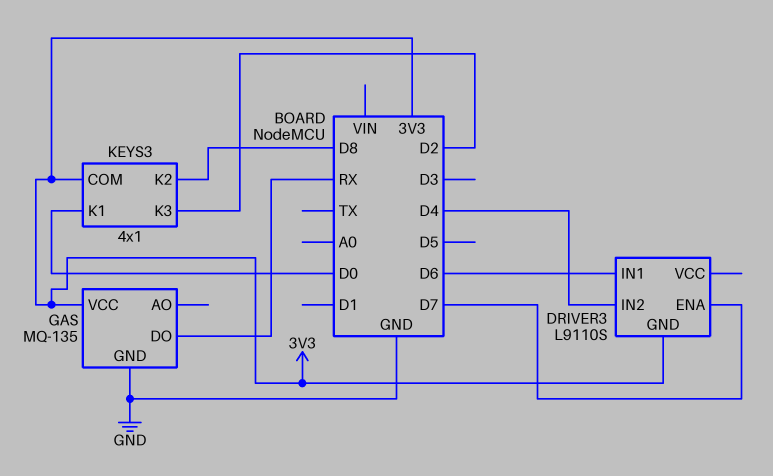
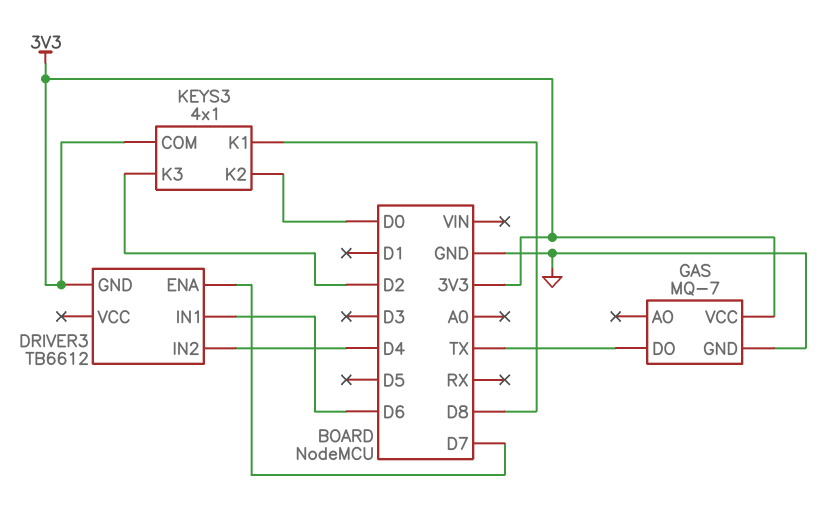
DRIVER3: L9110S -> TB6612
GAS: MQ-135 -> MQ-7
GAS pin DO: RX -> TX
KEYS3 pin K1: D0 -> D8
KEYS3 pin K2: D8 -> D0

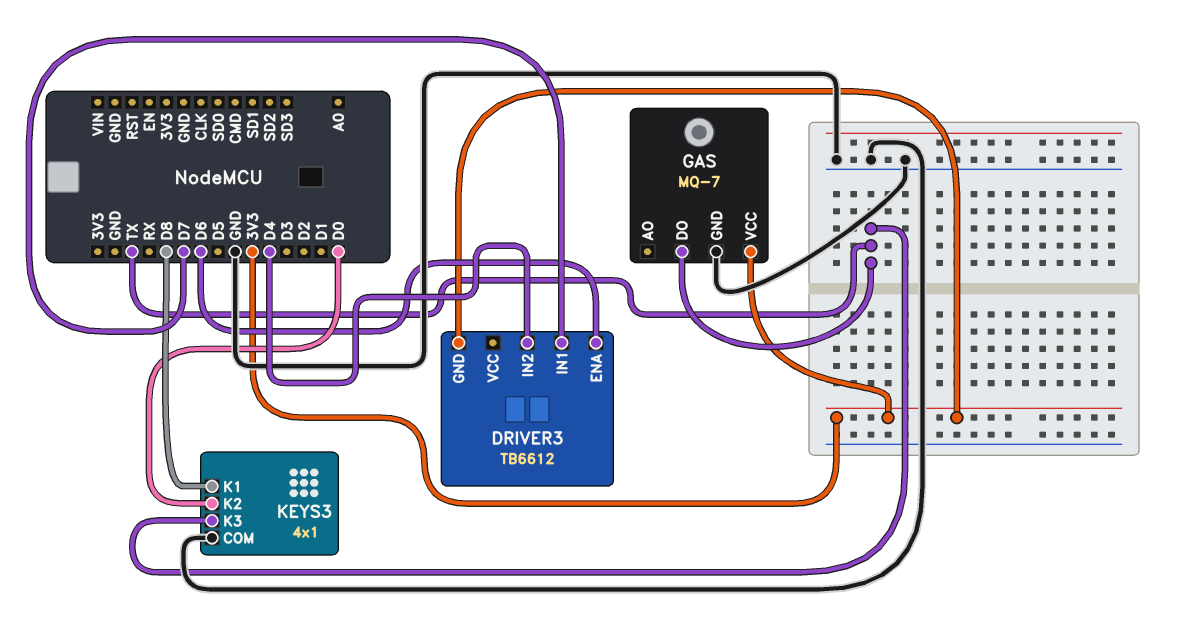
DRIVER3 pin ENA: D7 -> D6
DRIVER3 pin IN1: D6 -> D7
KEYS3 pin COM: 3V3 -> GND
KEYS3 pin K3: D2 -> TX

